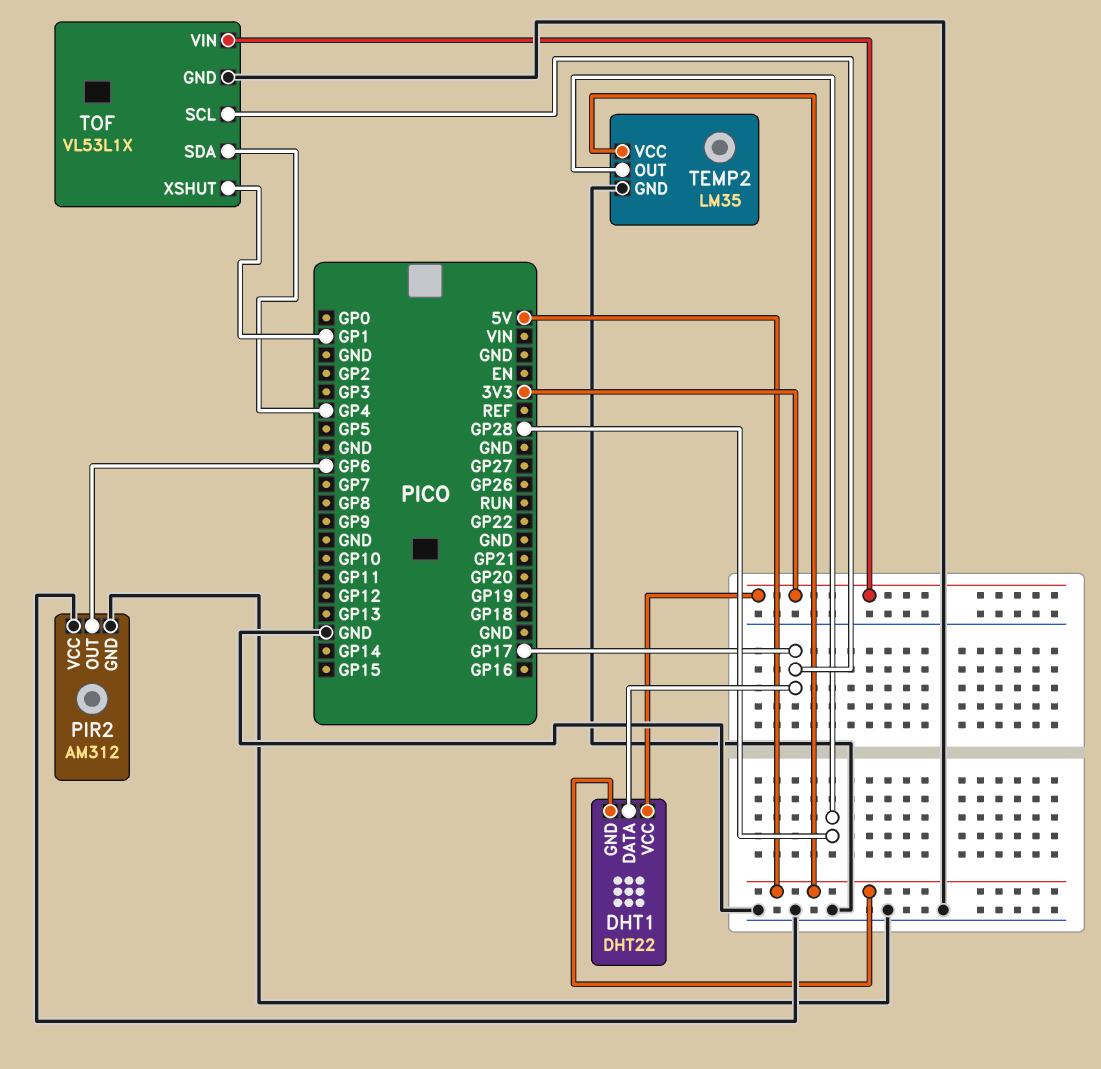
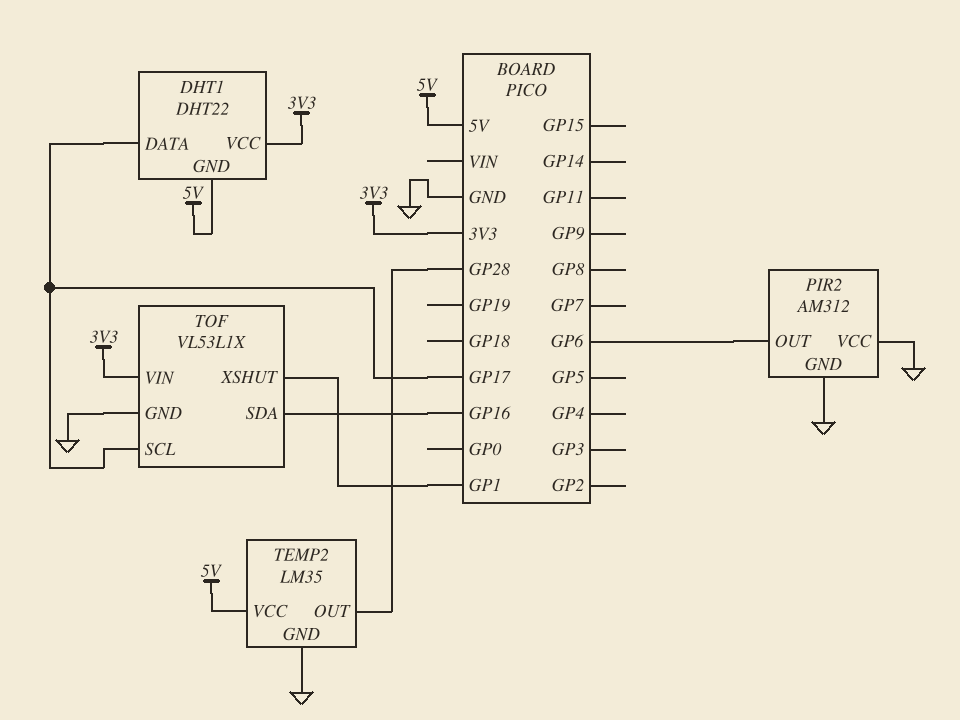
TOF pin SDA: GP4 -> GP16

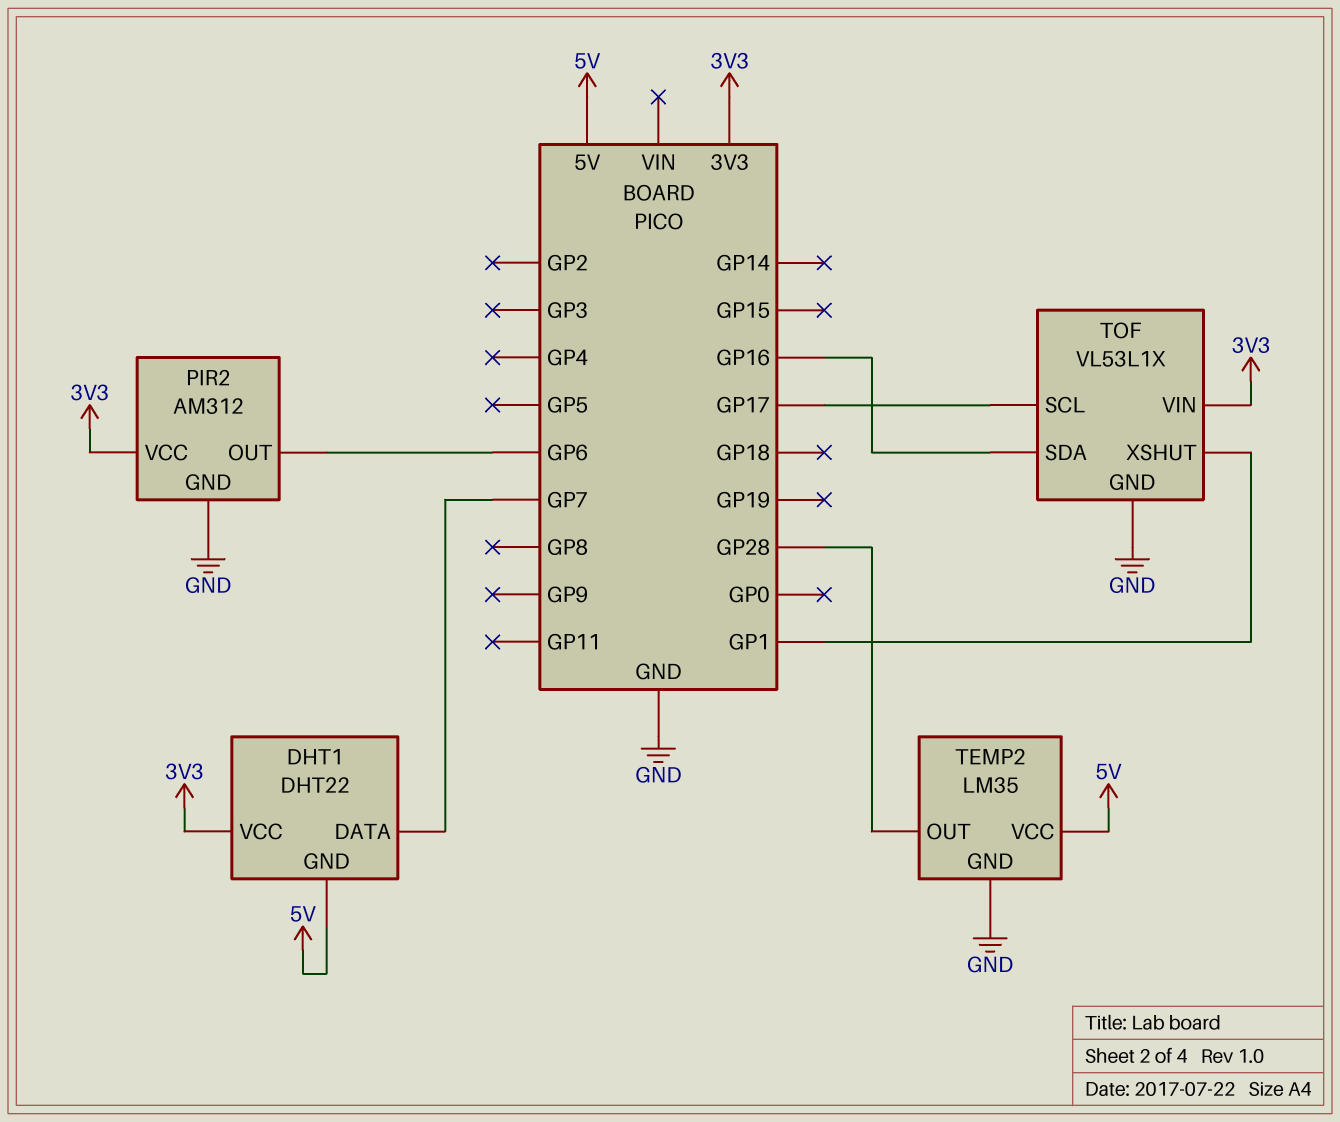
DHT1 pin DATA: GP17 -> GP7
PIR2 pin VCC: GND -> 3V3

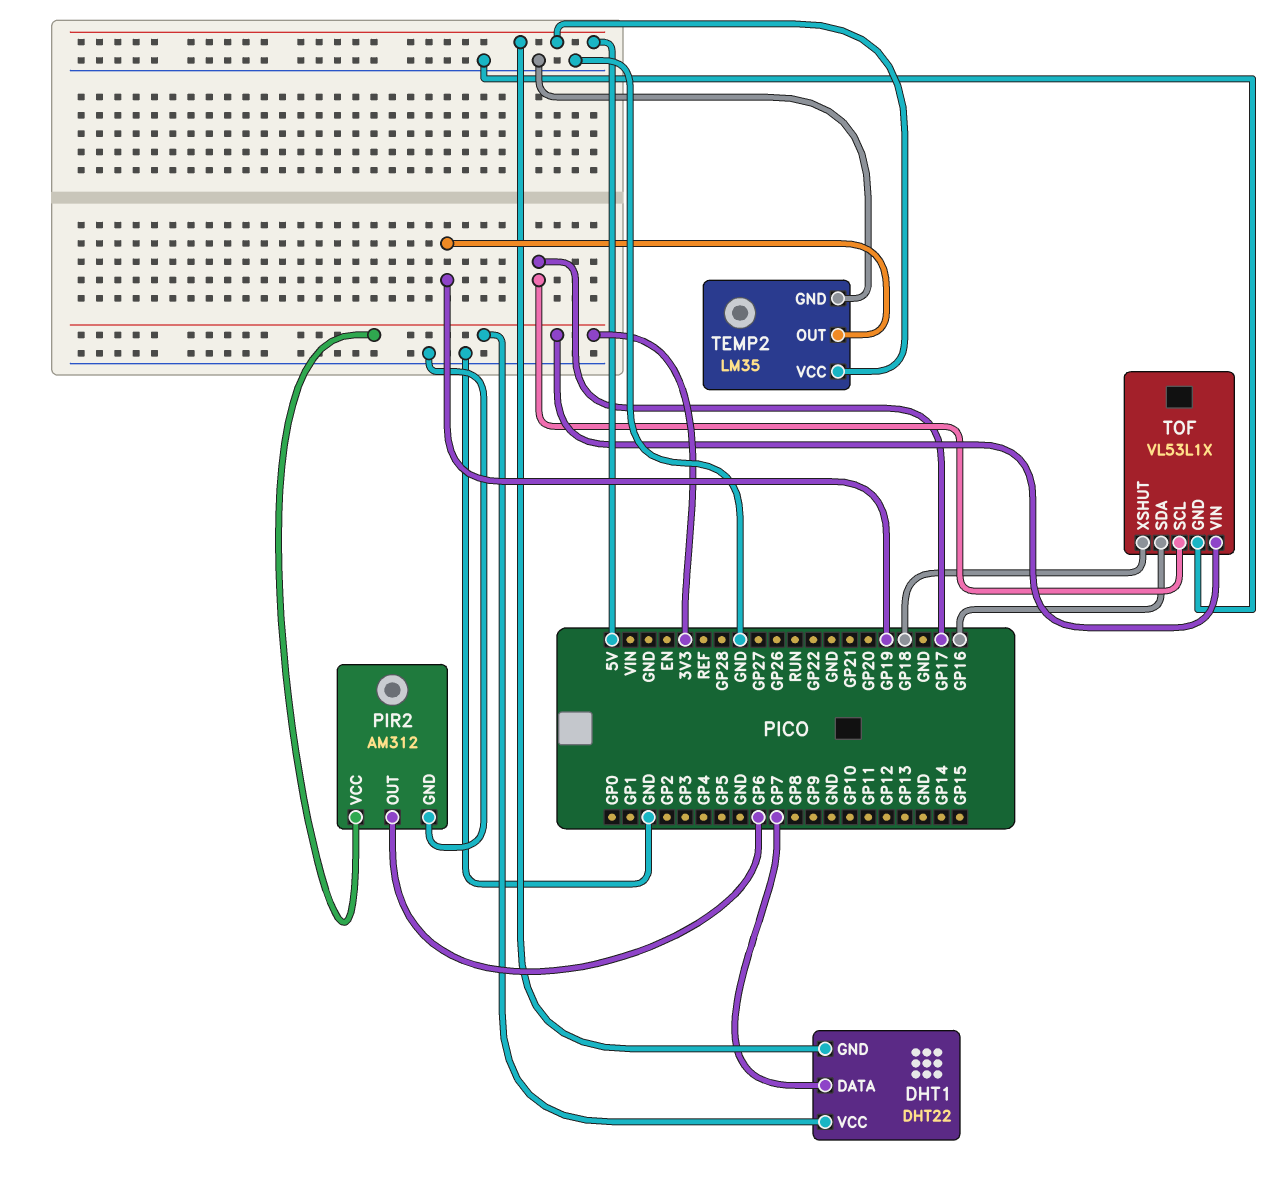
TEMP2 pin OUT: GP28 -> GP19
TOF pin XSHUT: GP1 -> GP18

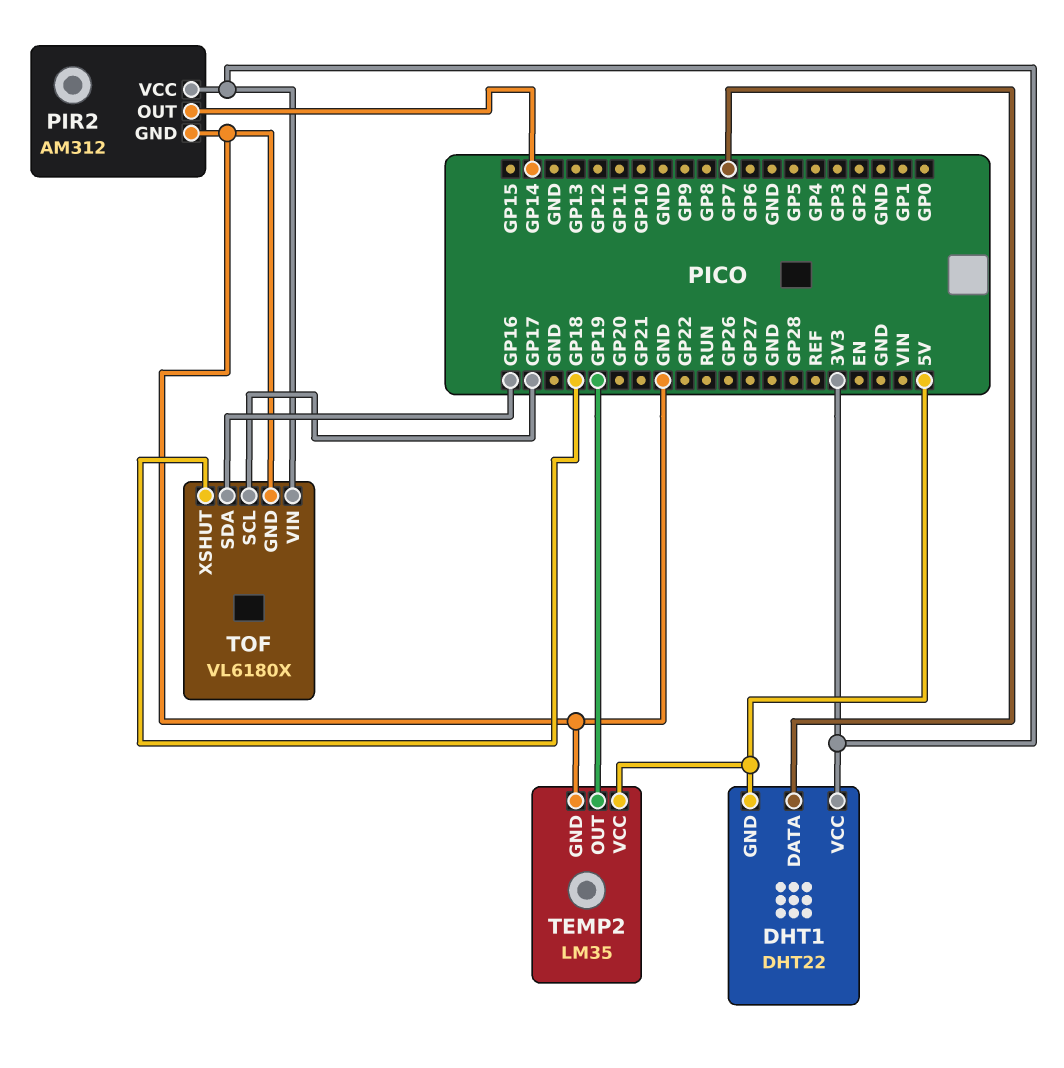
PIR2 pin OUT: GP6 -> GP14
TOF: VL53L1X -> VL6180X

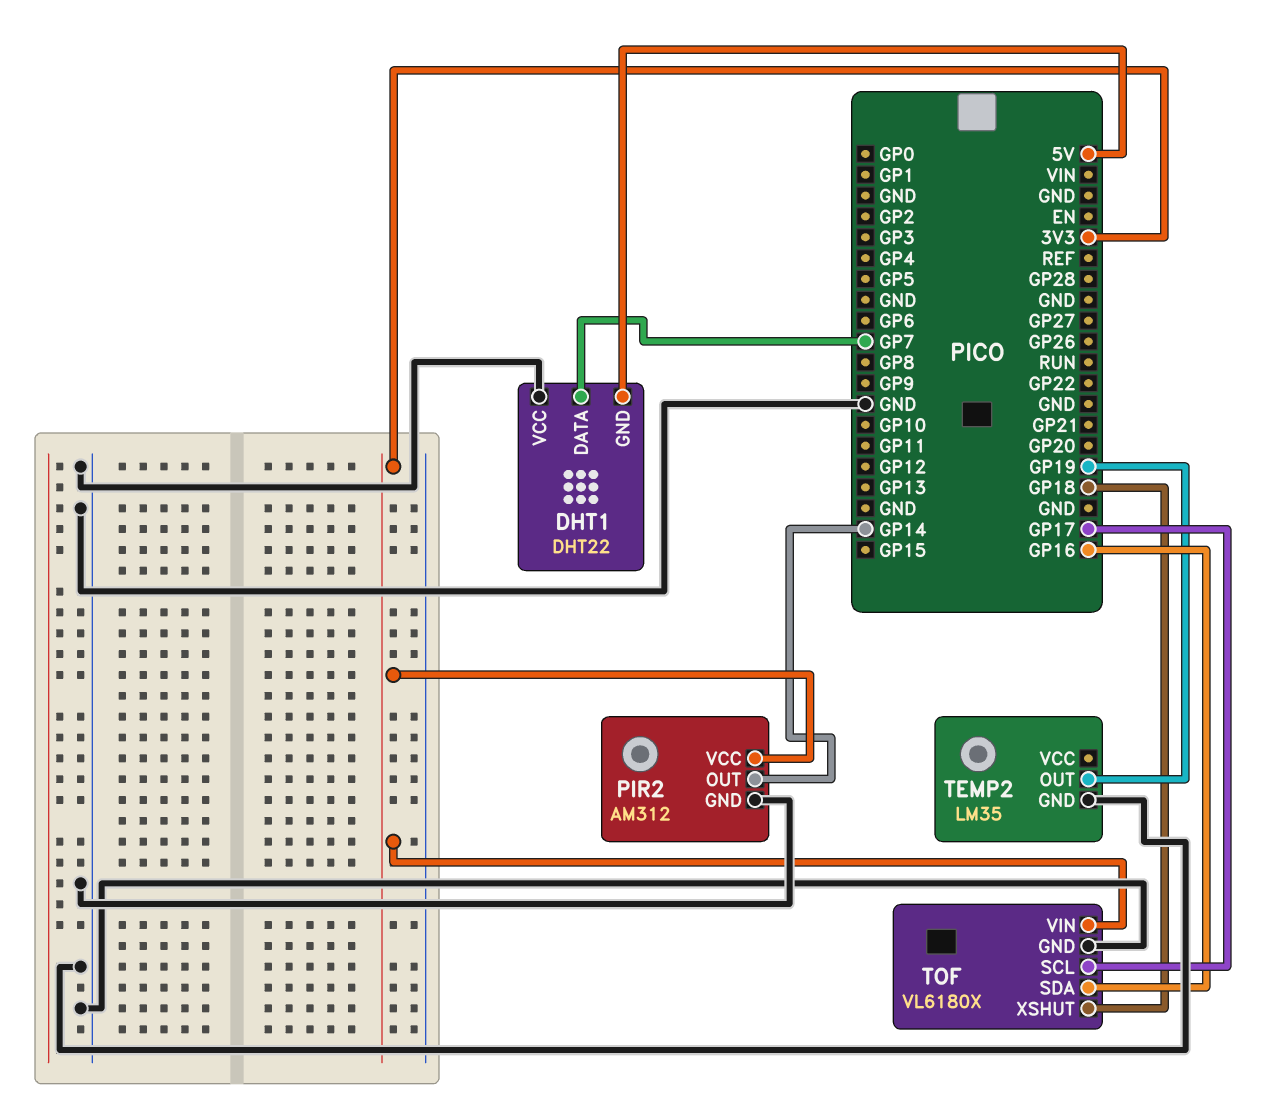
DHT1 pin VCC: 3V3 -> GND
TEMP2 pin VCC: 5V -> none

